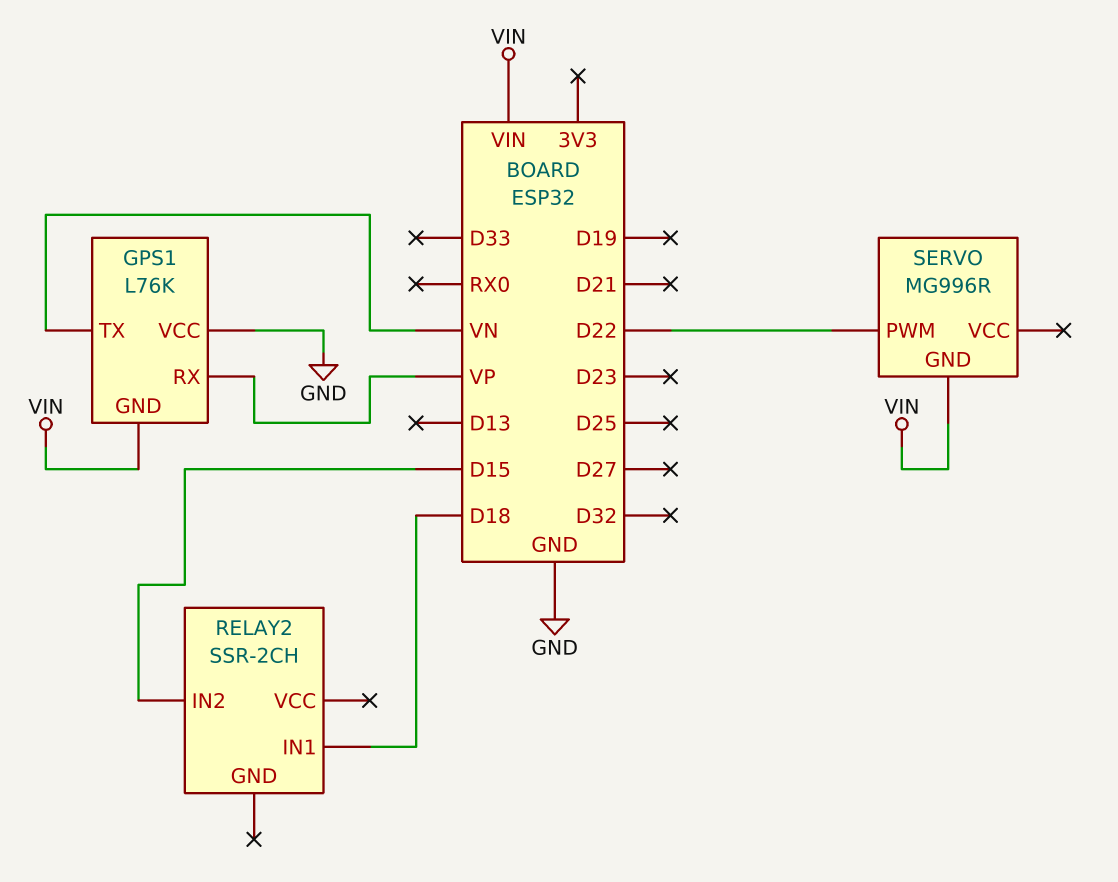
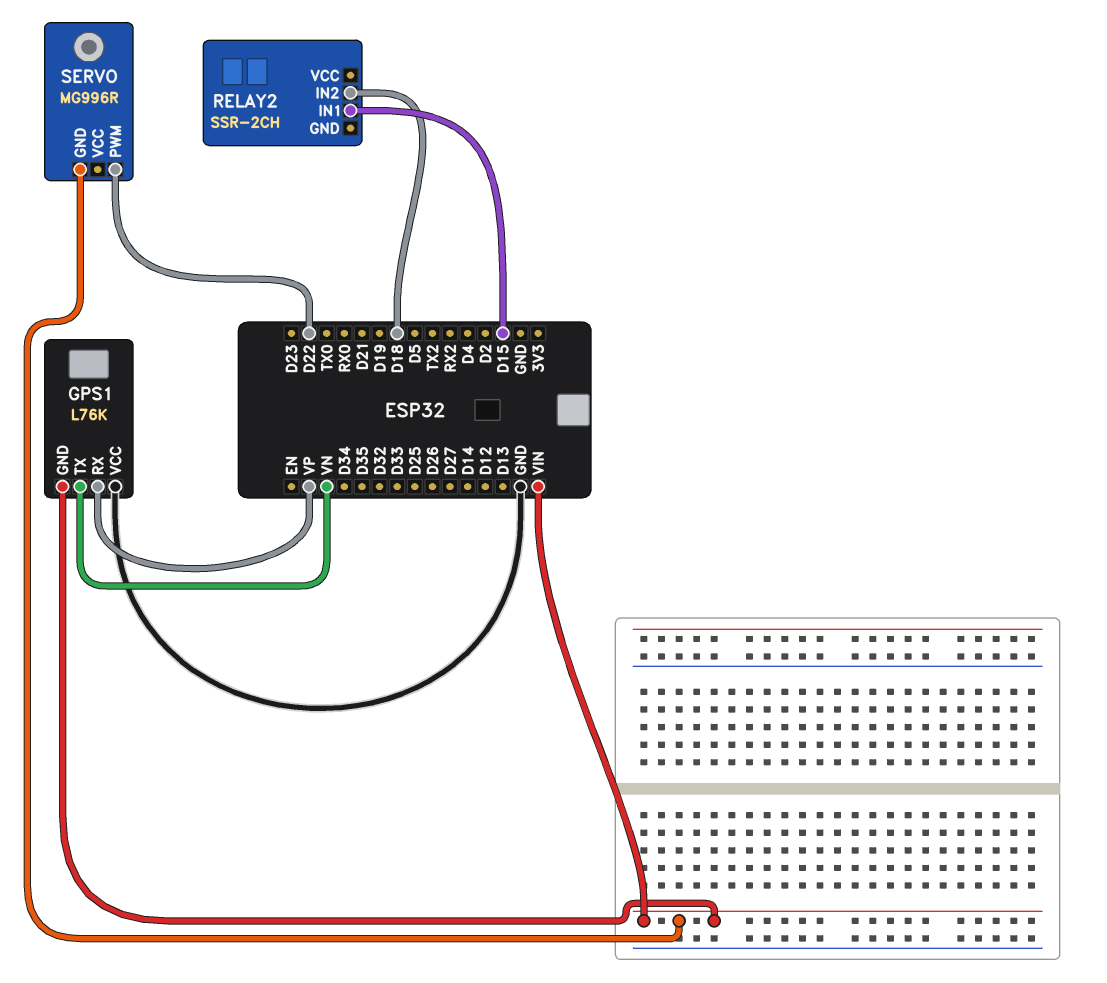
RELAY2 pin IN1: D18 -> D15
RELAY2 pin IN2: D15 -> D18

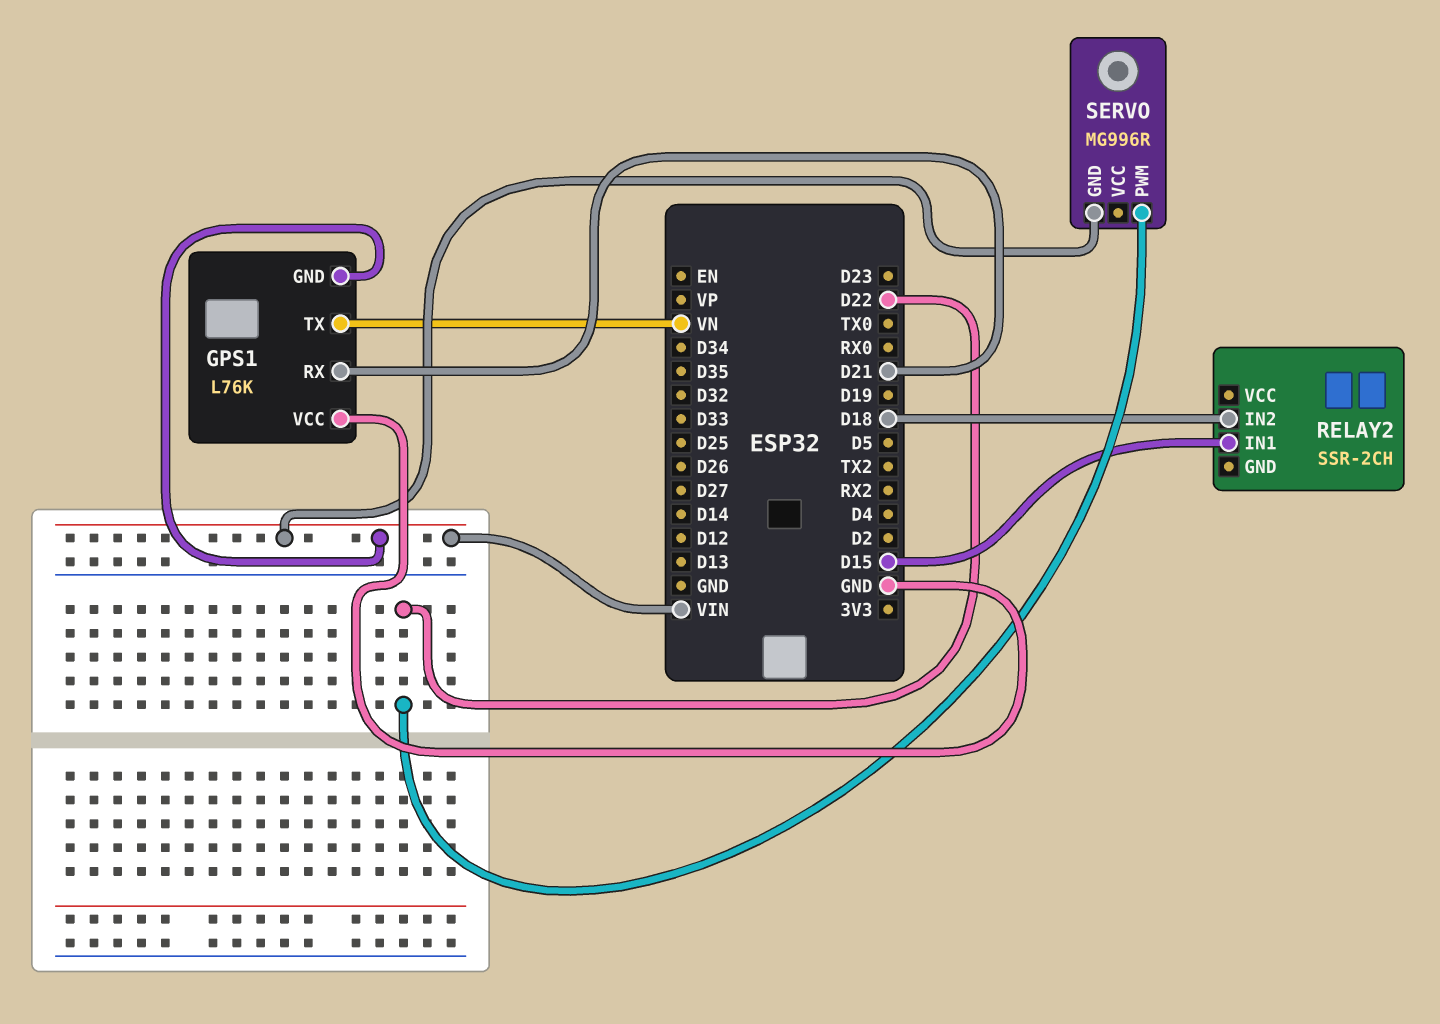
GPS1 pin RX: VP -> D21

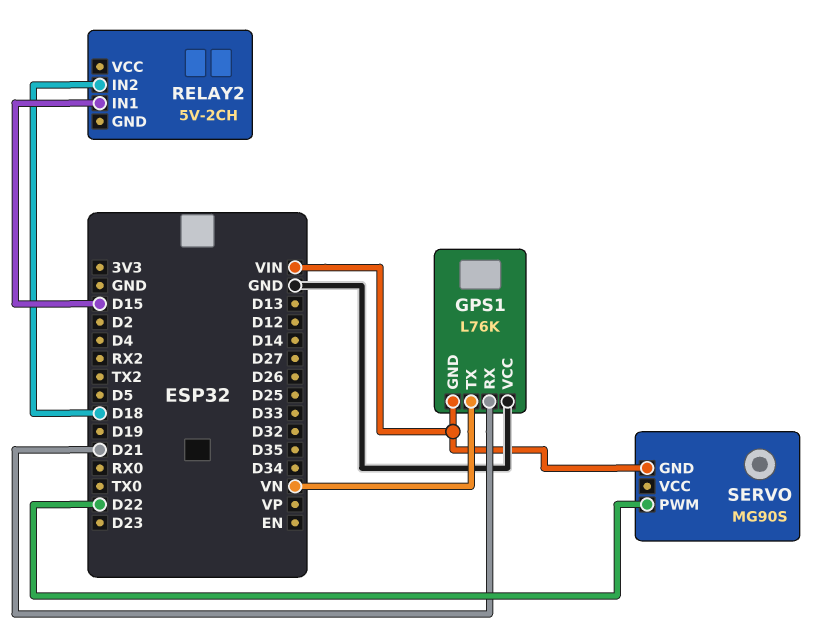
RELAY2: SSR-2CH -> 5V-2CH
SERVO: MG996R -> MG90S

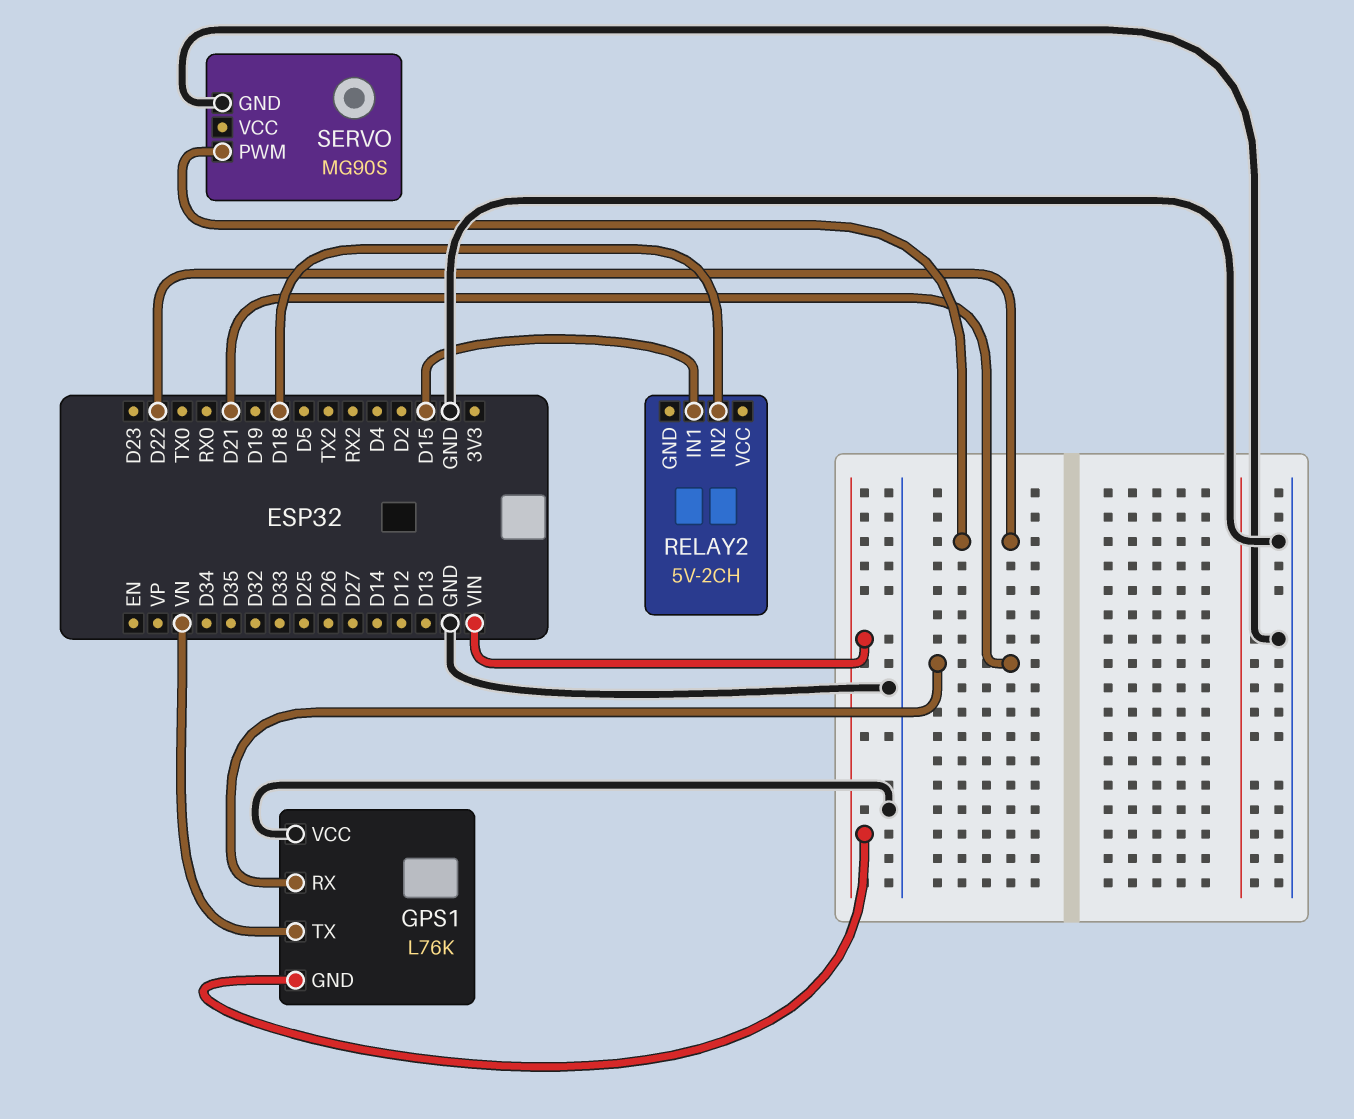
SERVO pin GND: VIN -> GND

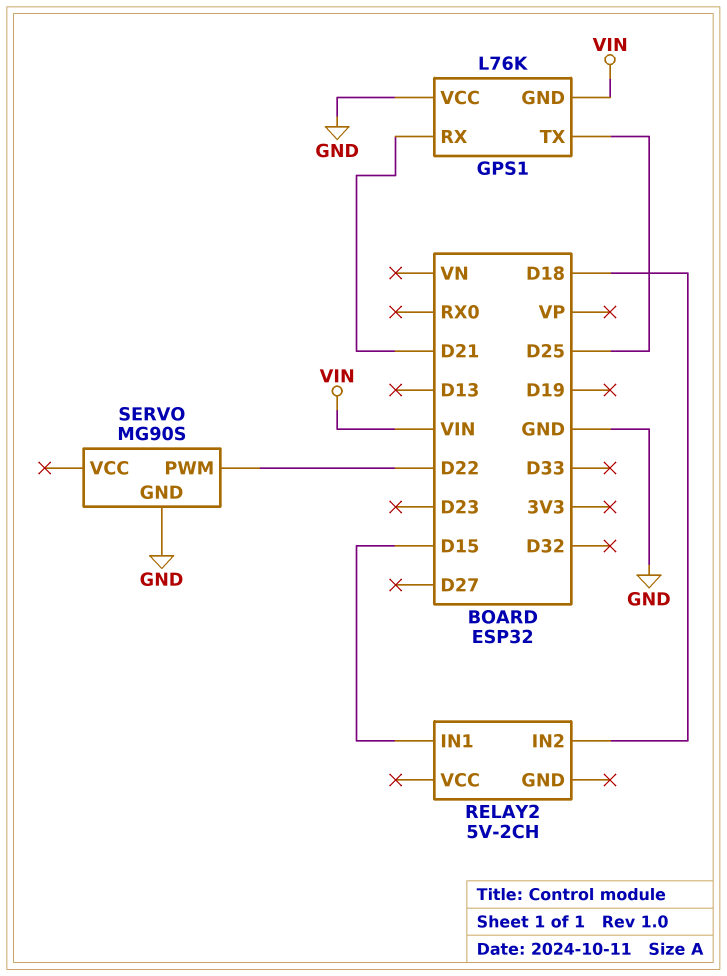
GPS1 pin TX: VN -> D25

